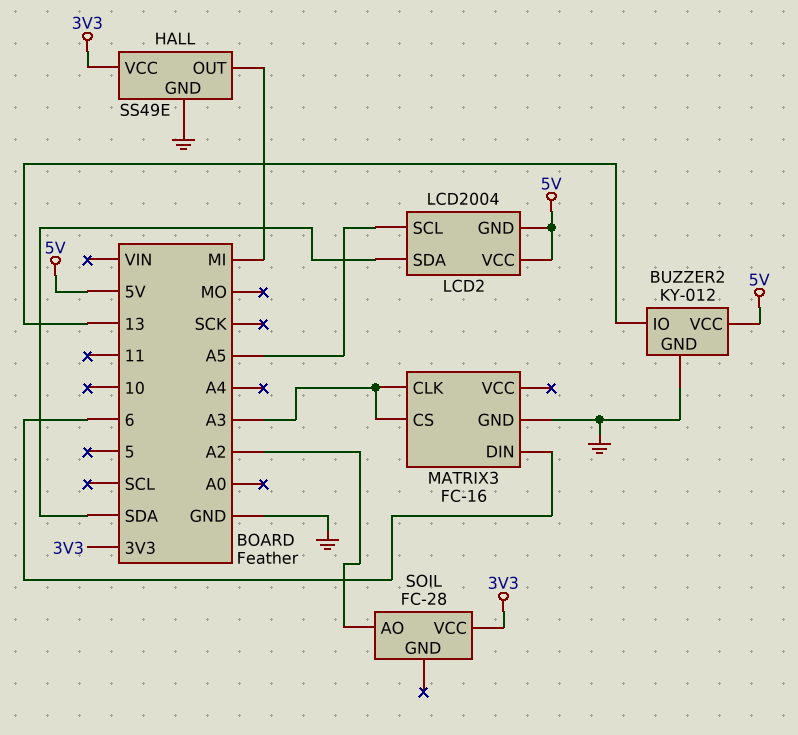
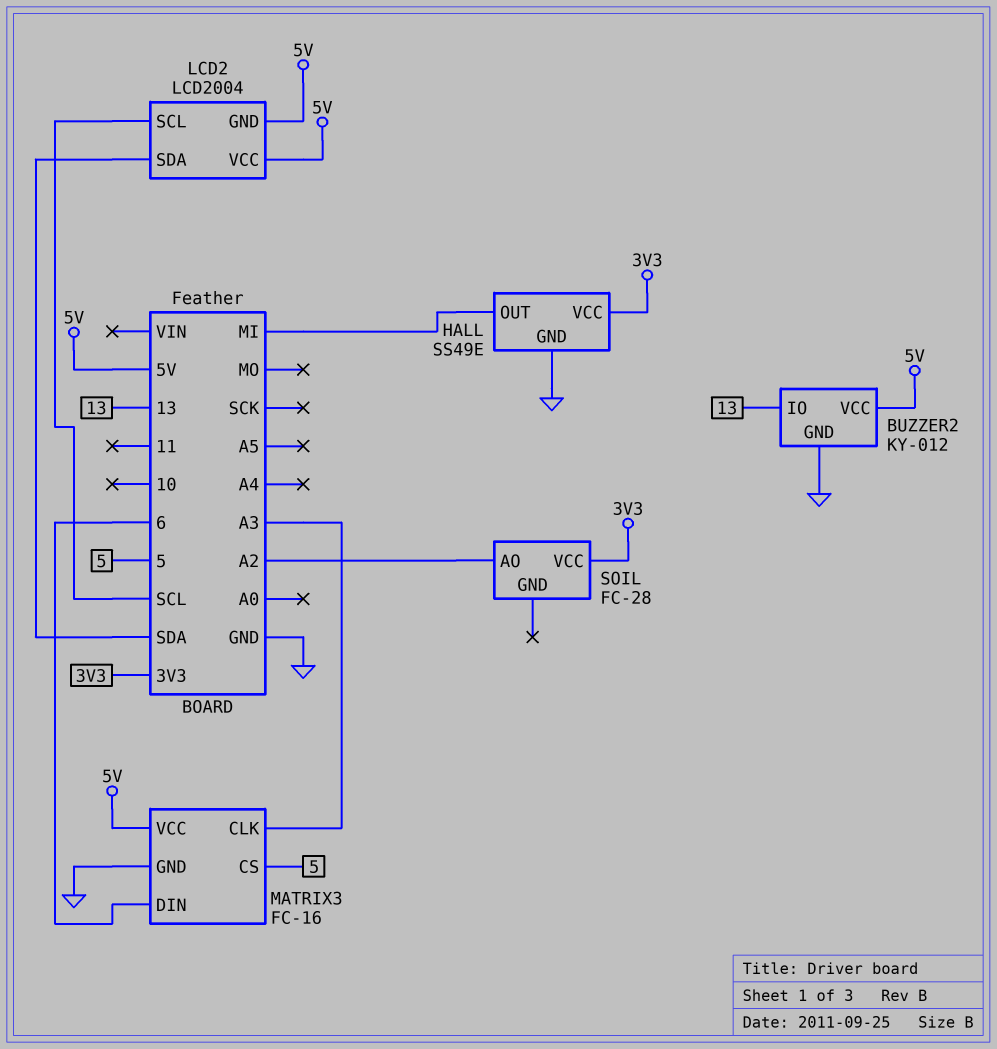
LCD2 pin SCL: A5 -> SCL
MATRIX3 pin CS: A3 -> 5
MATRIX3 pin VCC: none -> 5V

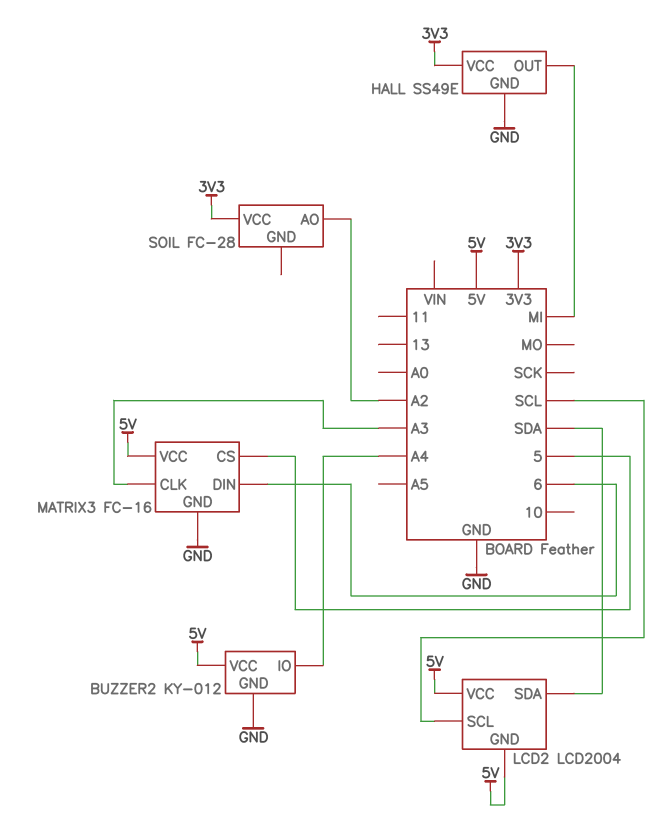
BUZZER2 pin IO: 13 -> A4

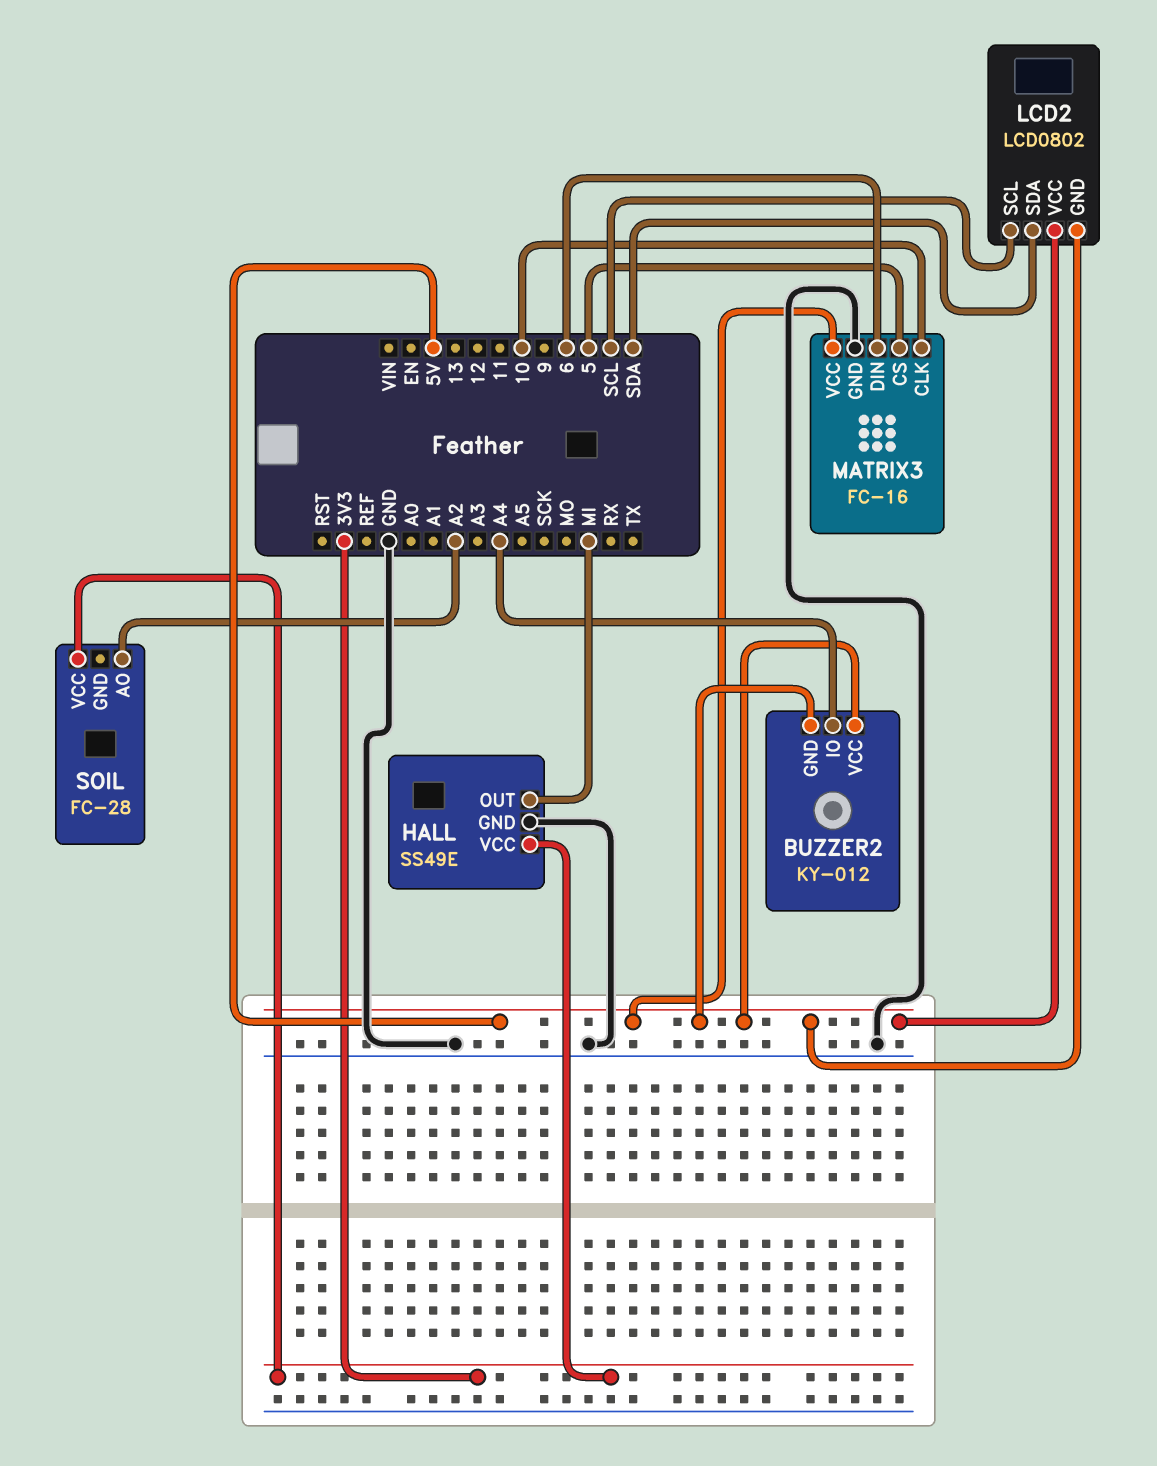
BUZZER2 pin GND: GND -> 5V
LCD2: LCD2004 -> LCD0802
MATRIX3 pin CLK: A3 -> 10

